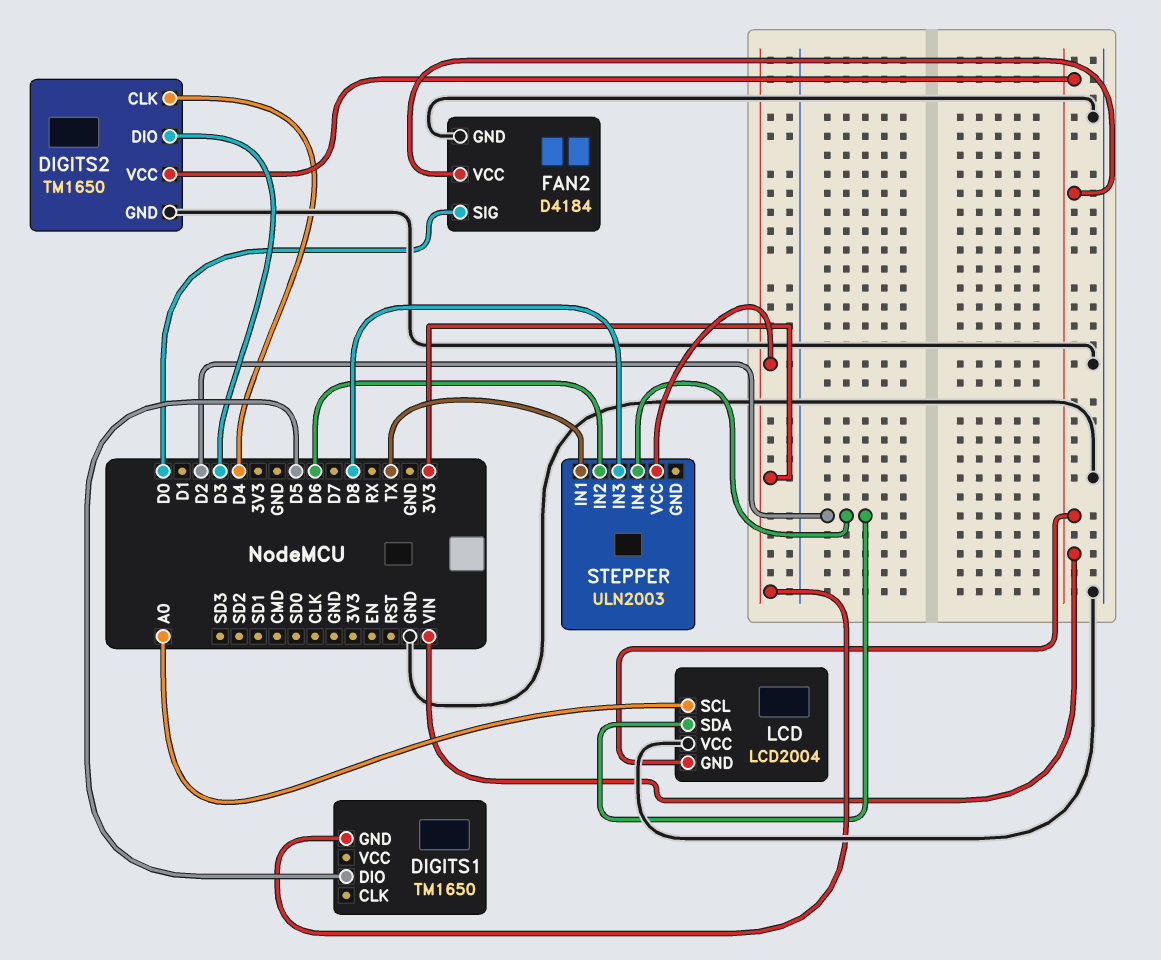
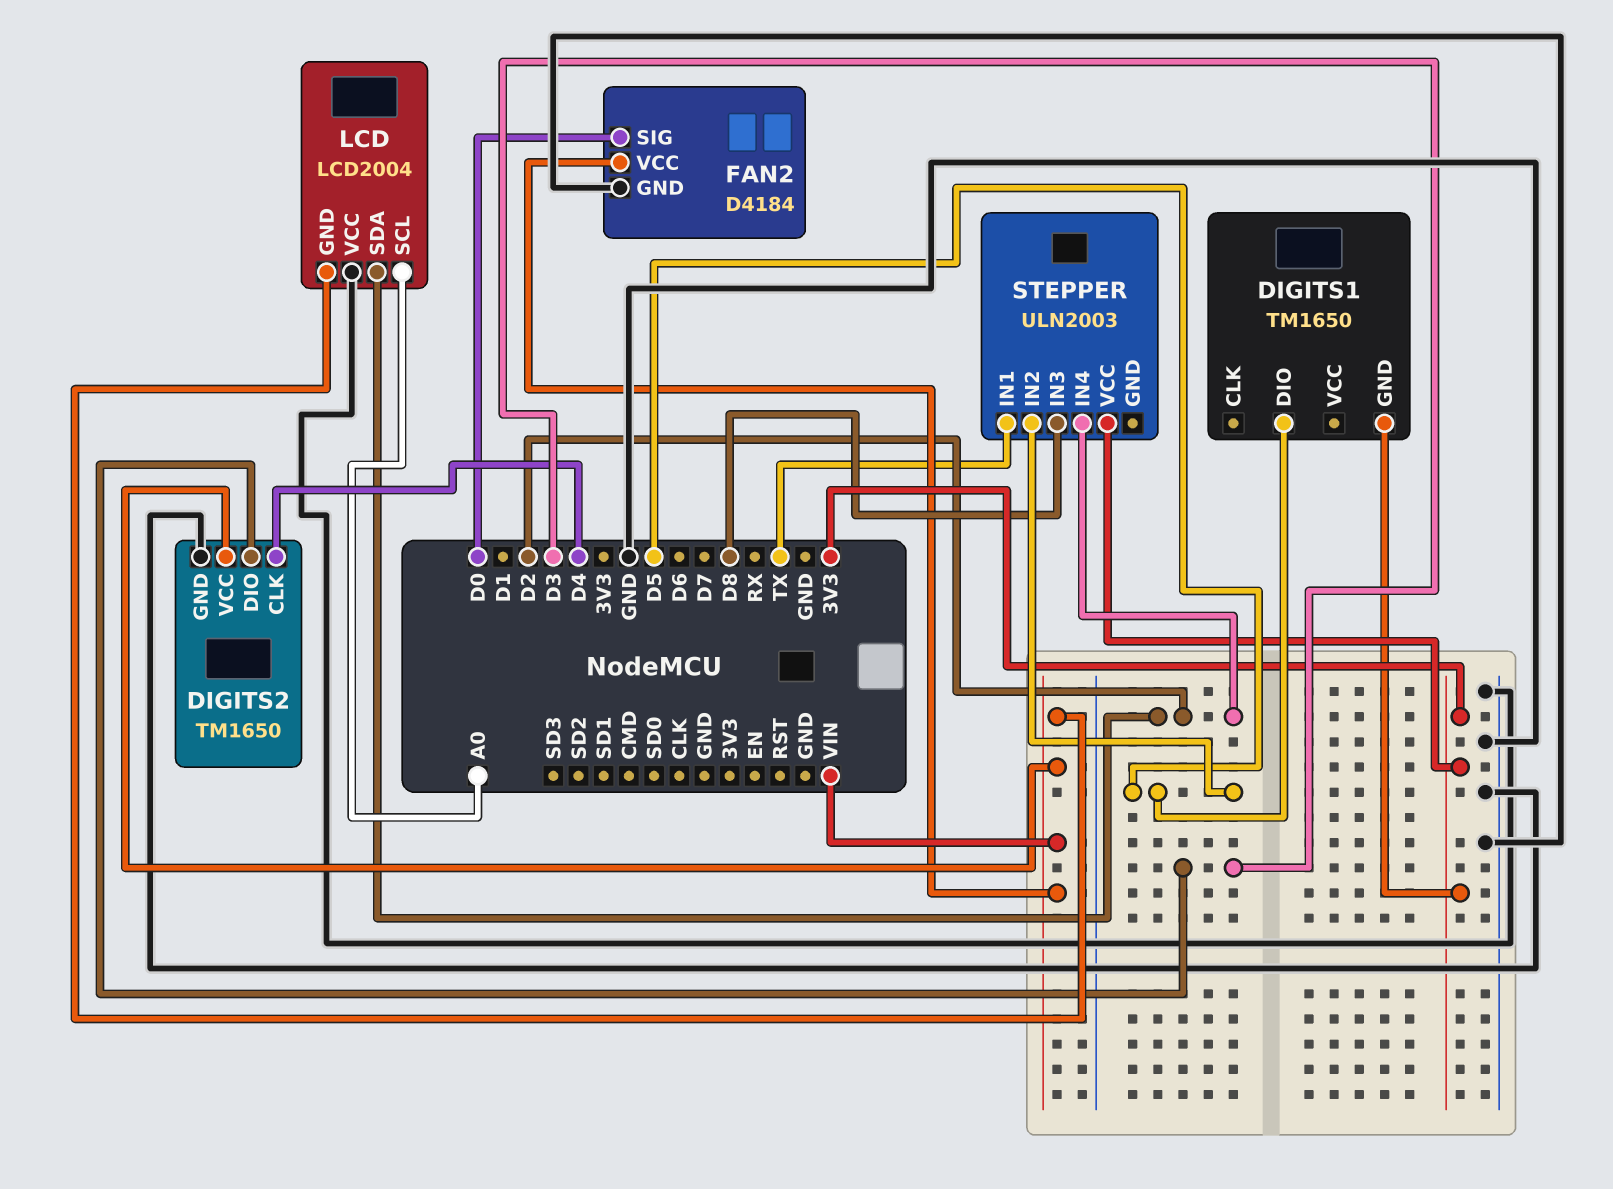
STEPPER pin IN2: D6 -> D5

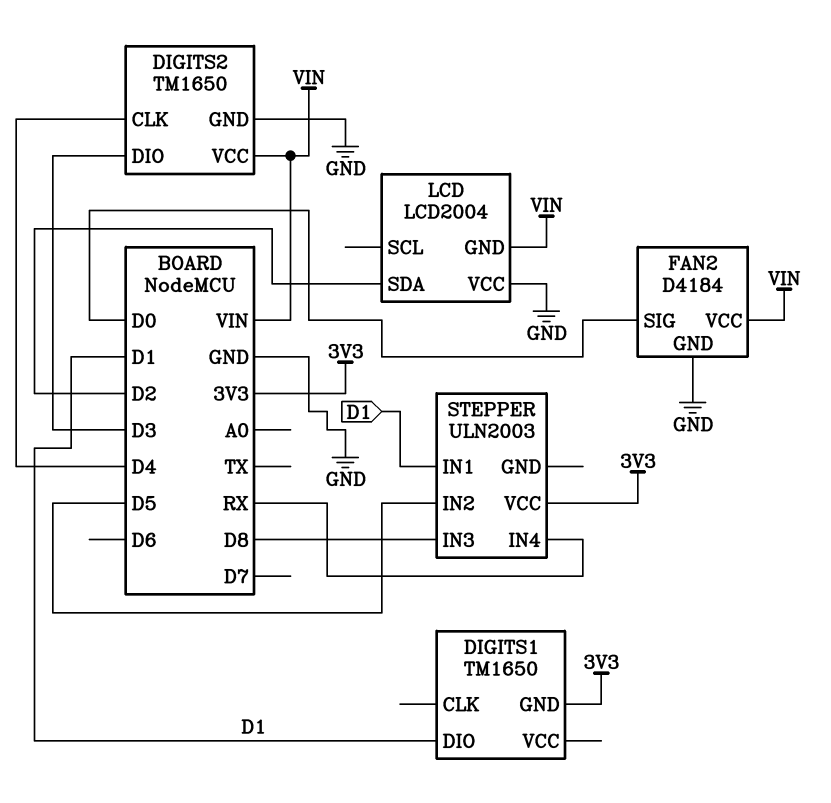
DIGITS1 pin DIO: D5 -> D1
LCD pin SCL: A0 -> none
STEPPER pin IN1: TX -> D1
STEPPER pin IN4: D2 -> RX

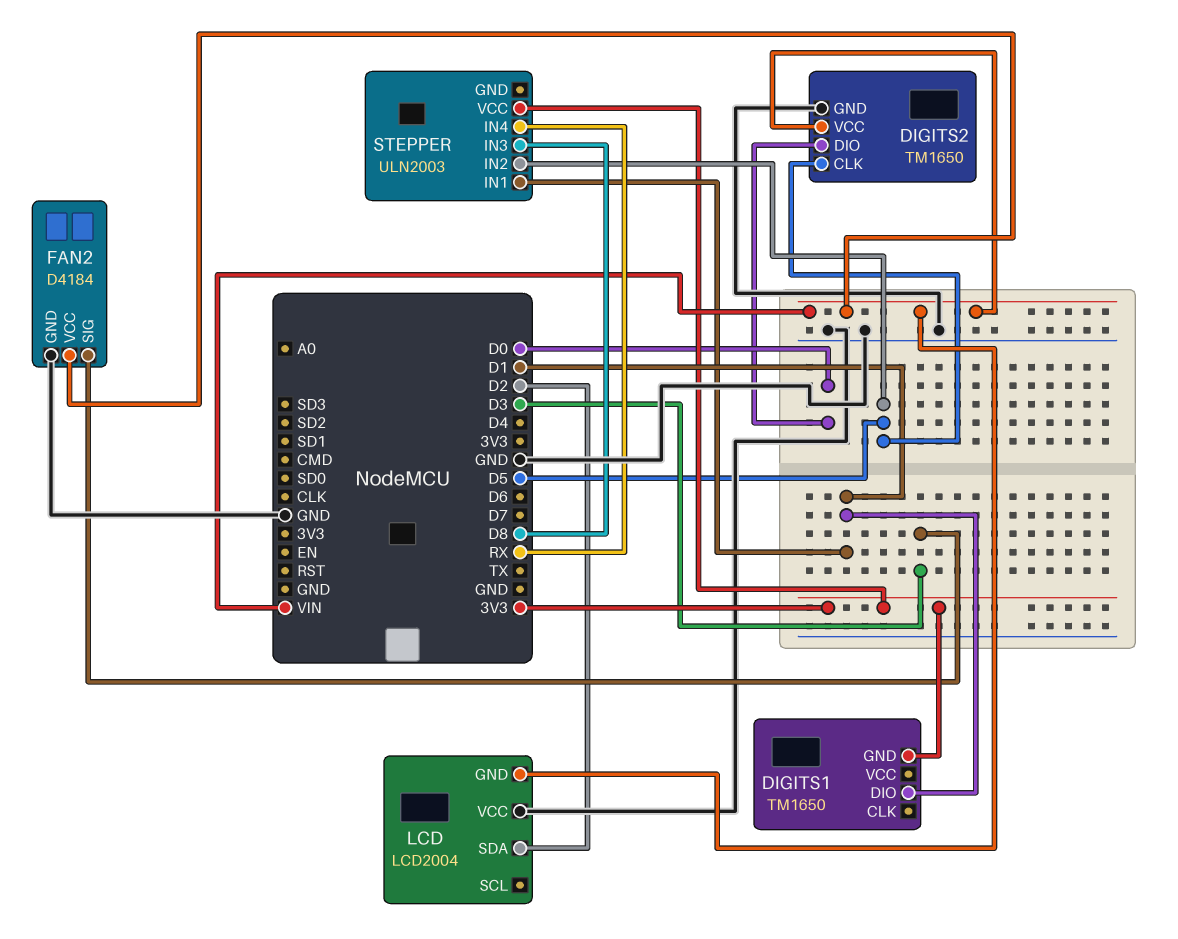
DIGITS2 pin CLK: D4 -> D5
DIGITS2 pin DIO: D3 -> D0
FAN2 pin SIG: D0 -> D3

